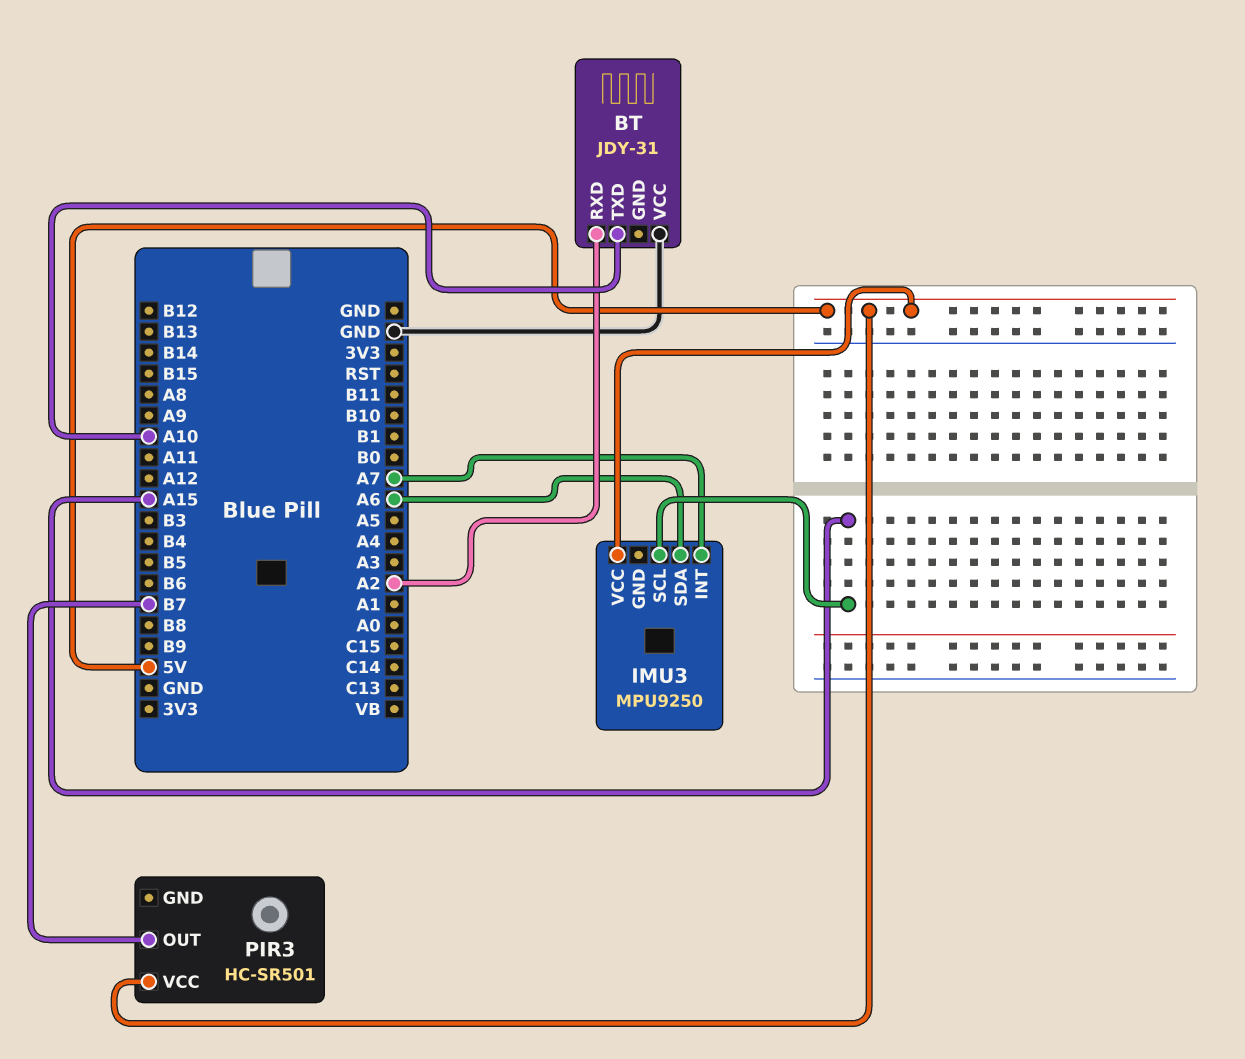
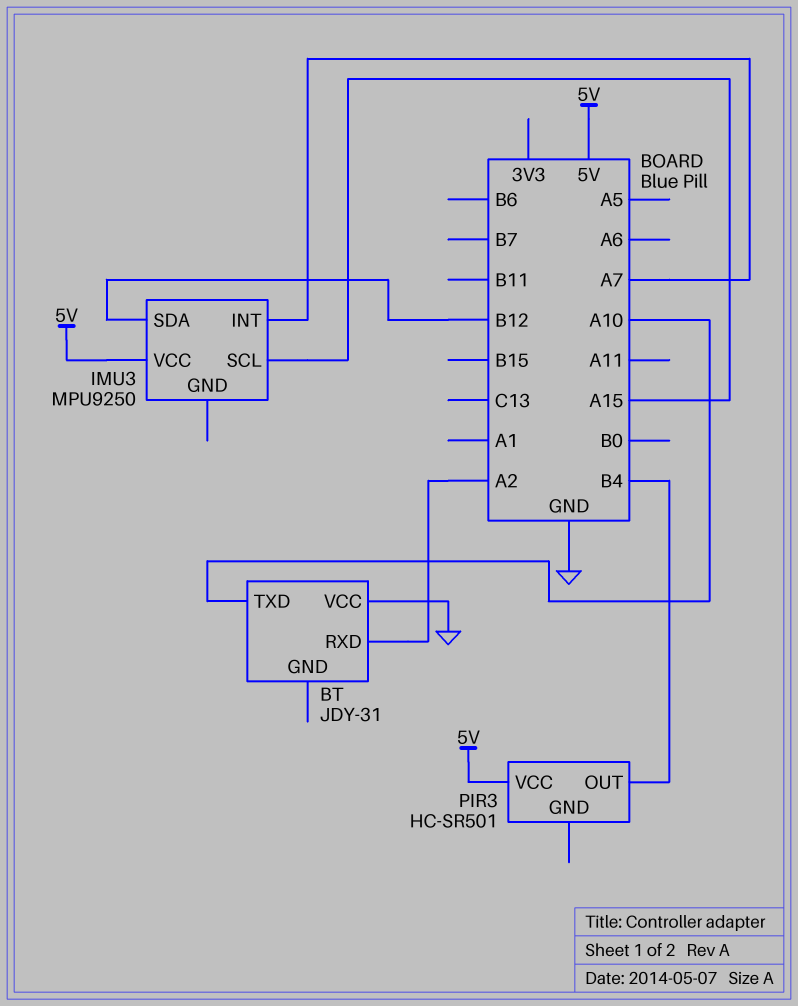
IMU3 pin SDA: A6 -> B12
PIR3 pin OUT: B7 -> B4

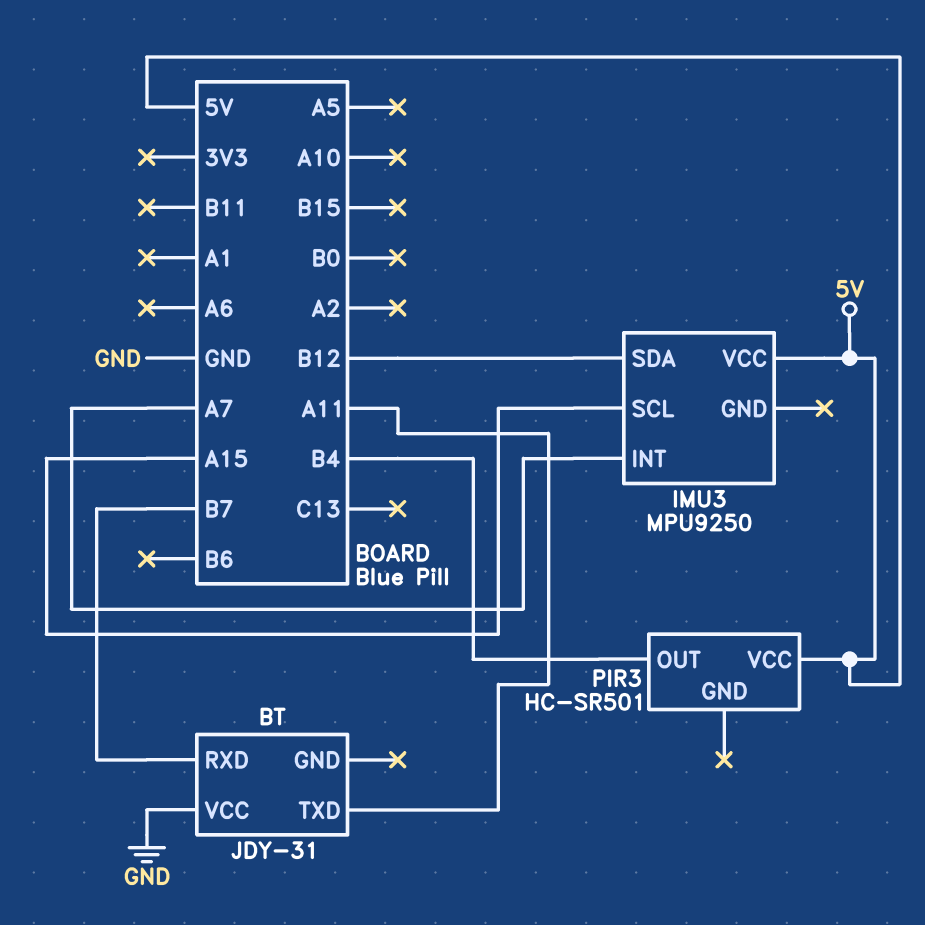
BT pin RXD: A2 -> B7
BT pin TXD: A10 -> A11

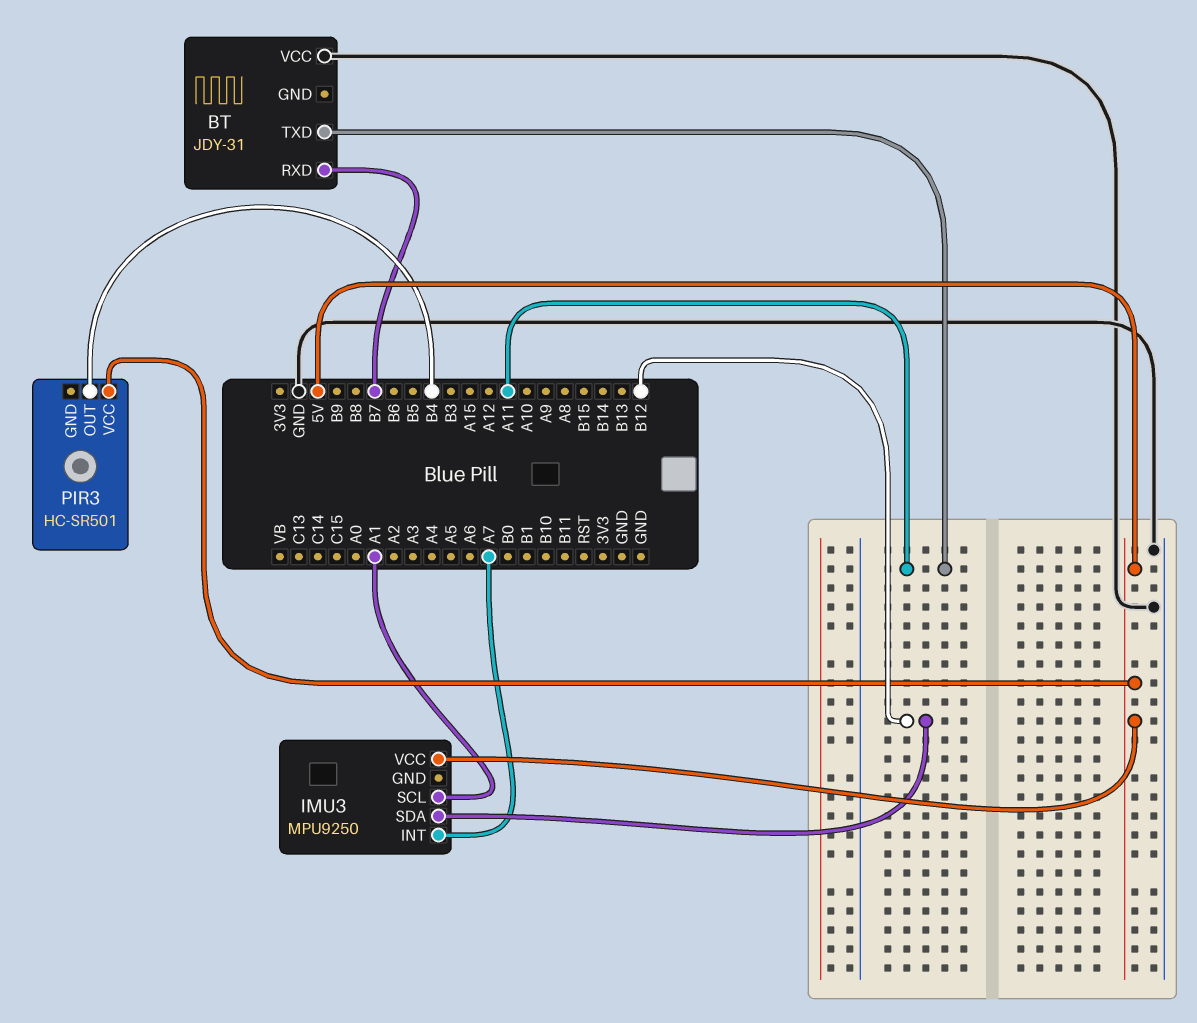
IMU3 pin SCL: A15 -> A1

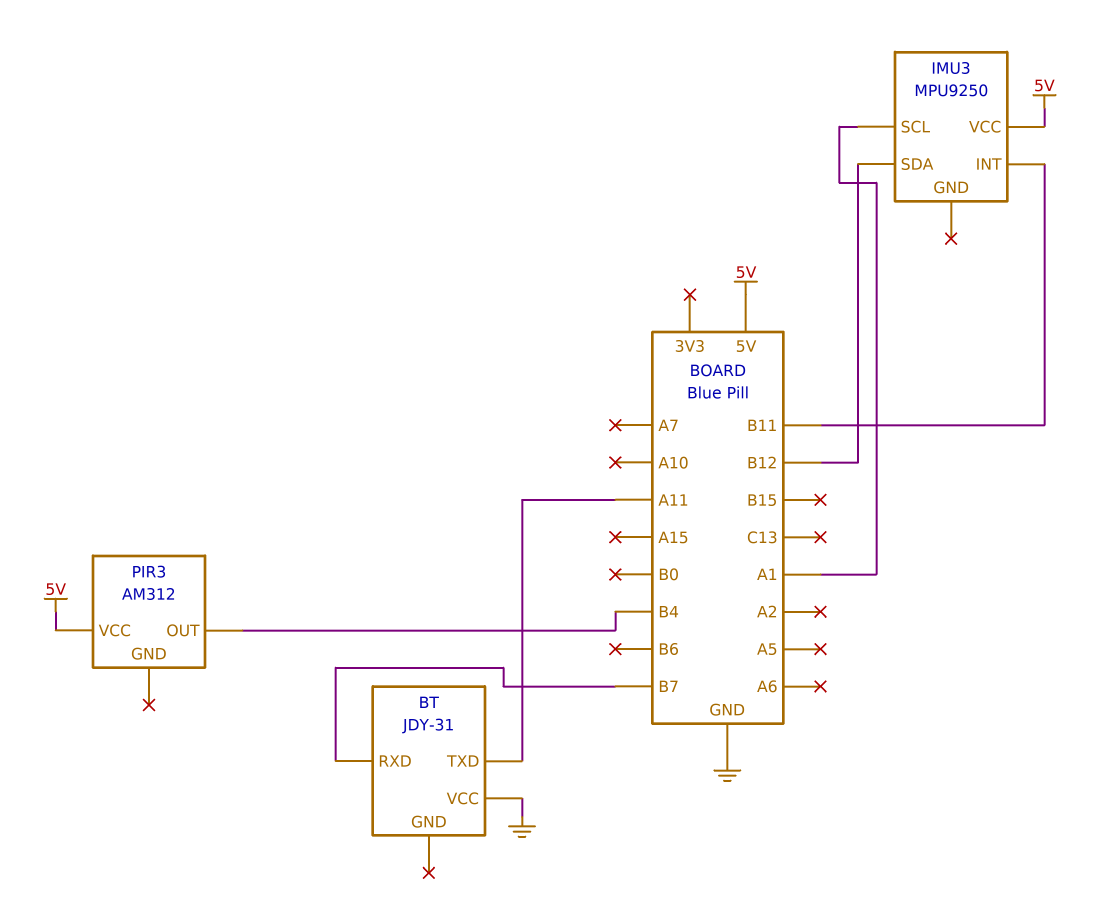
IMU3 pin INT: A7 -> B11
PIR3: HC-SR501 -> AM312

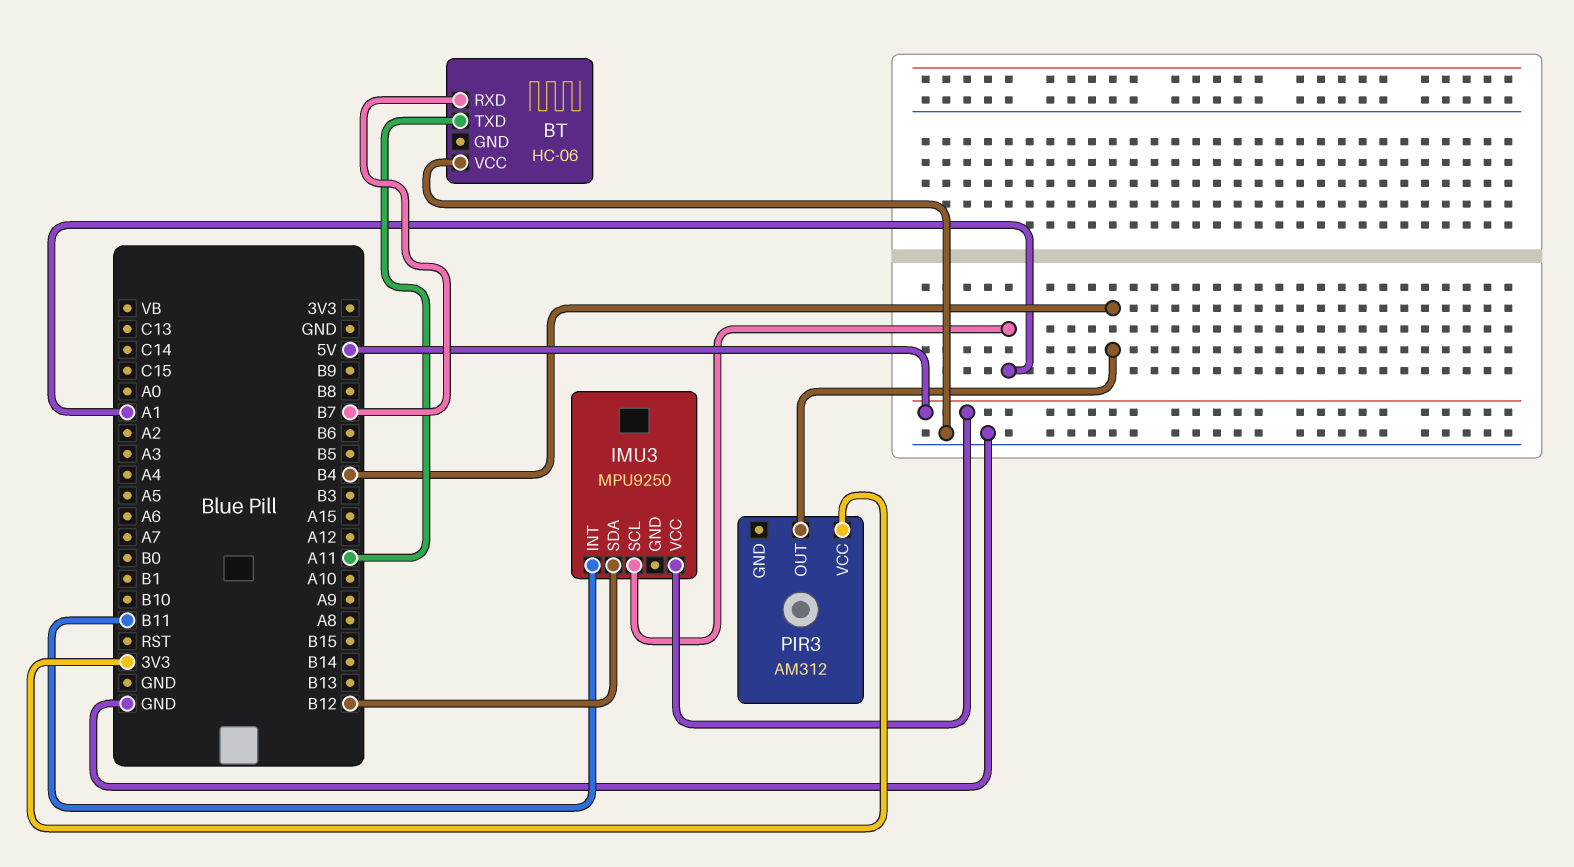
BT: JDY-31 -> HC-06
PIR3 pin VCC: 5V -> 3V3

